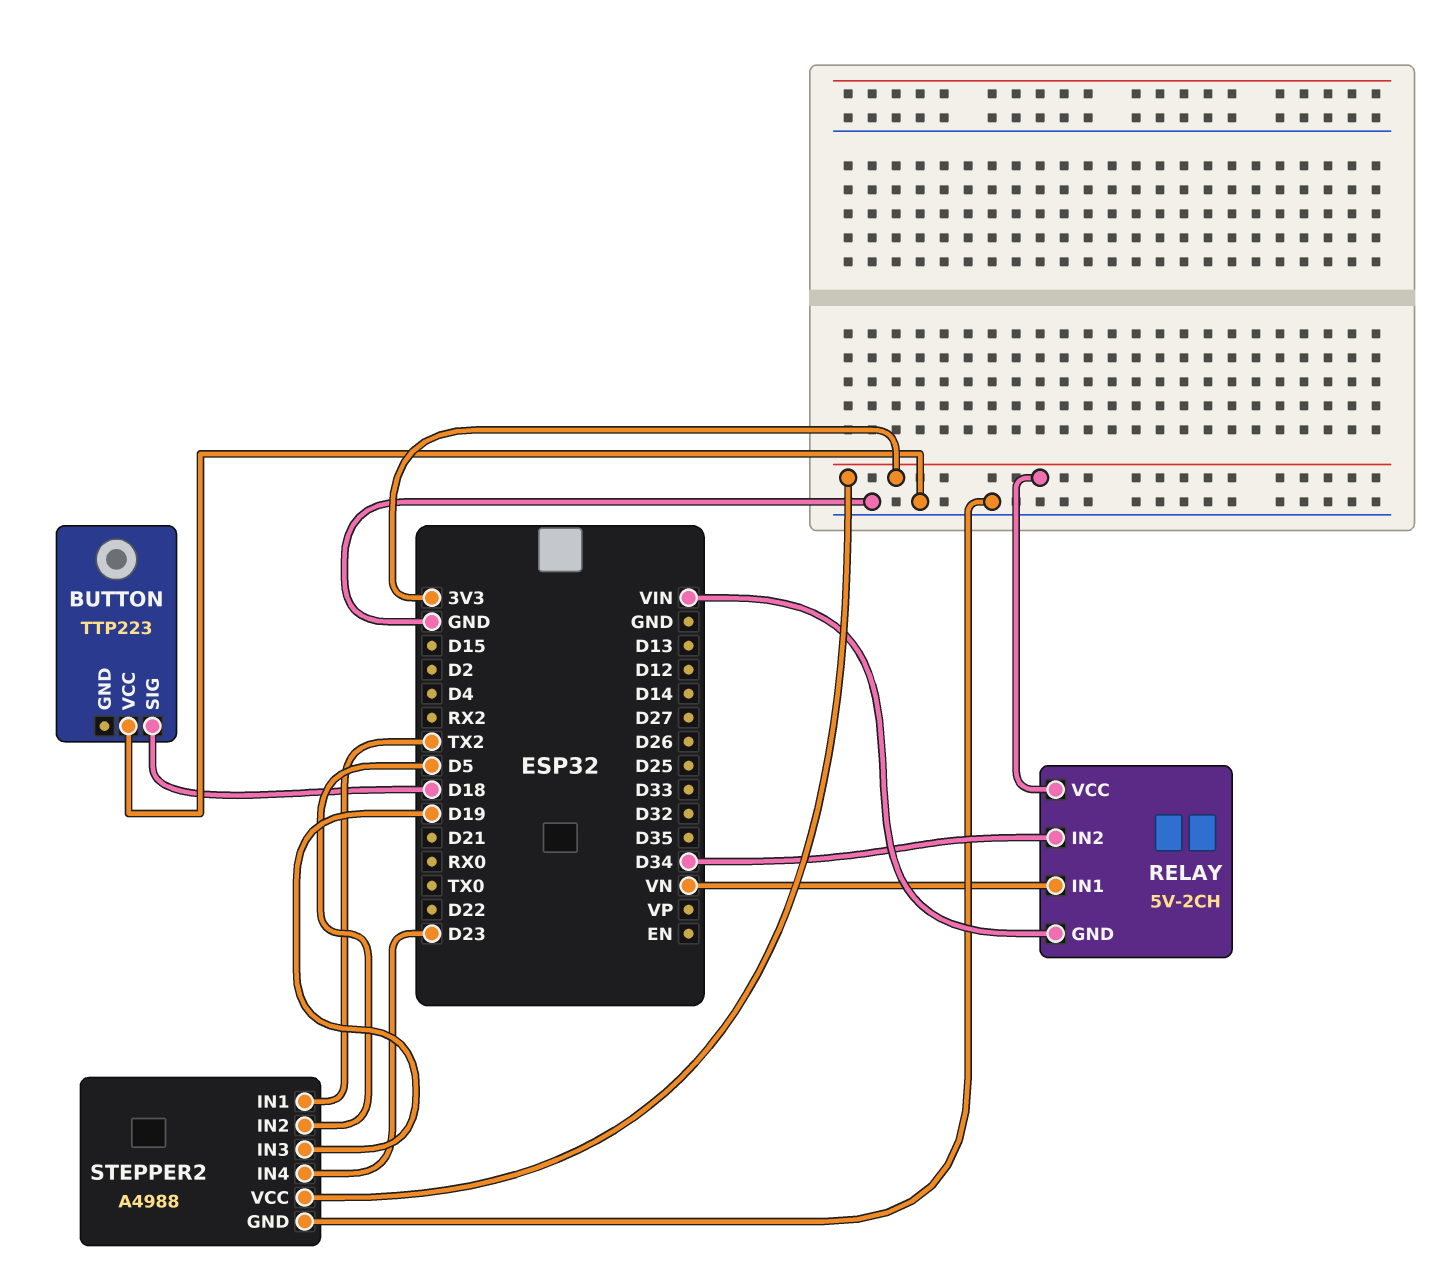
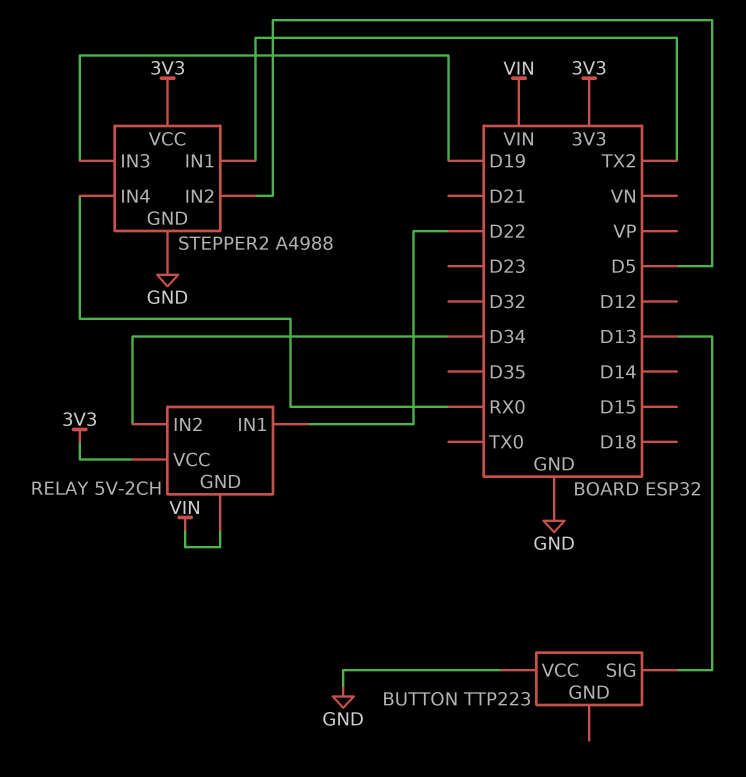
BUTTON pin SIG: D18 -> D13
RELAY pin IN1: VN -> D22
STEPPER2 pin IN4: D23 -> RX0

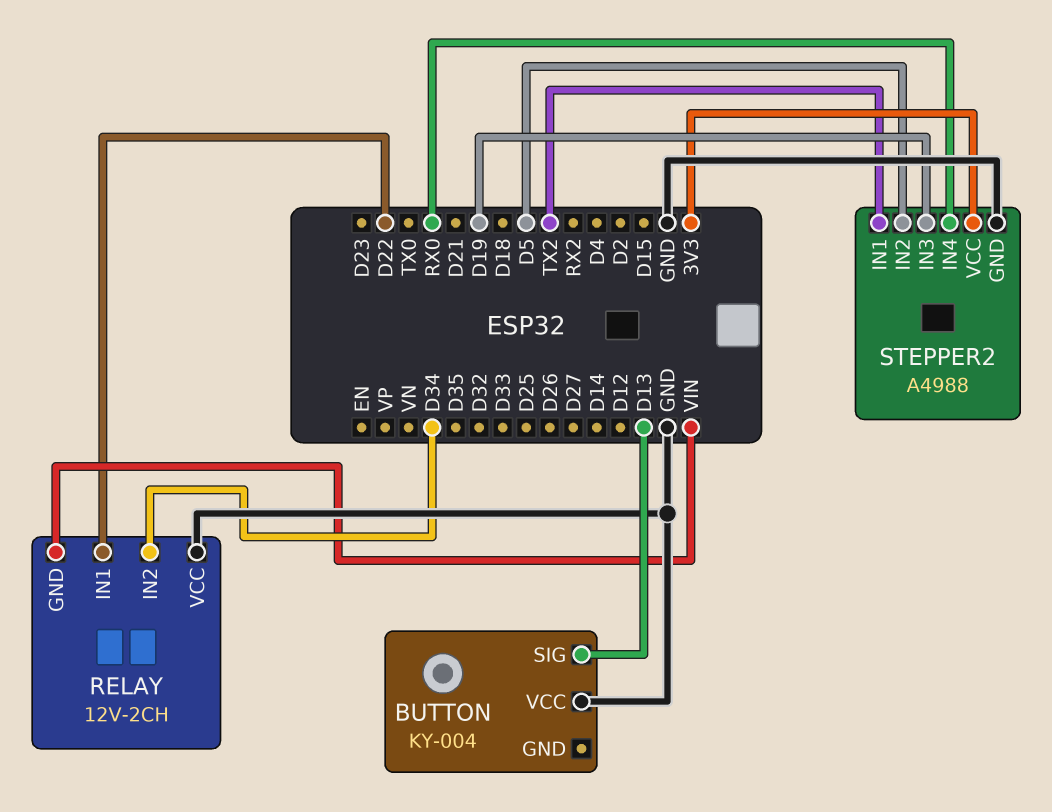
BUTTON: TTP223 -> KY-004
RELAY: 5V-2CH -> 12V-2CH
RELAY pin VCC: 3V3 -> GND

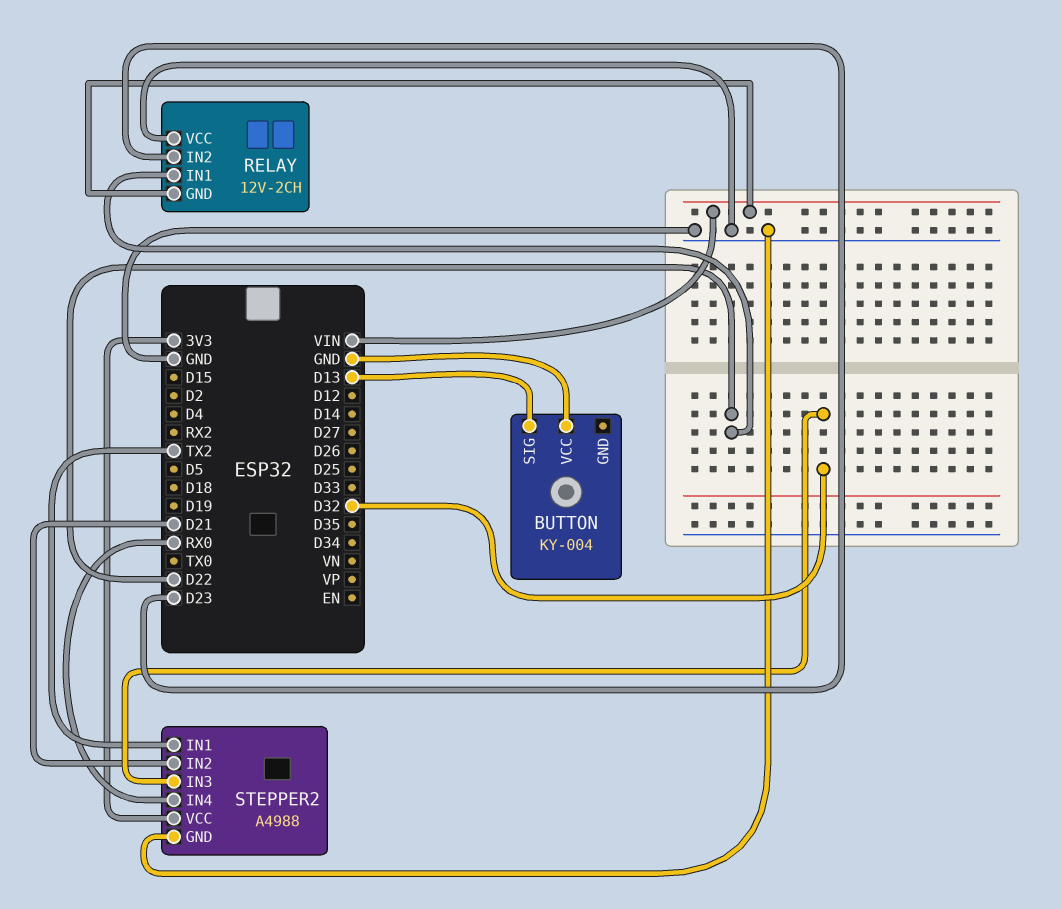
RELAY pin IN2: D34 -> D23
STEPPER2 pin IN2: D5 -> D21
STEPPER2 pin IN3: D19 -> D32

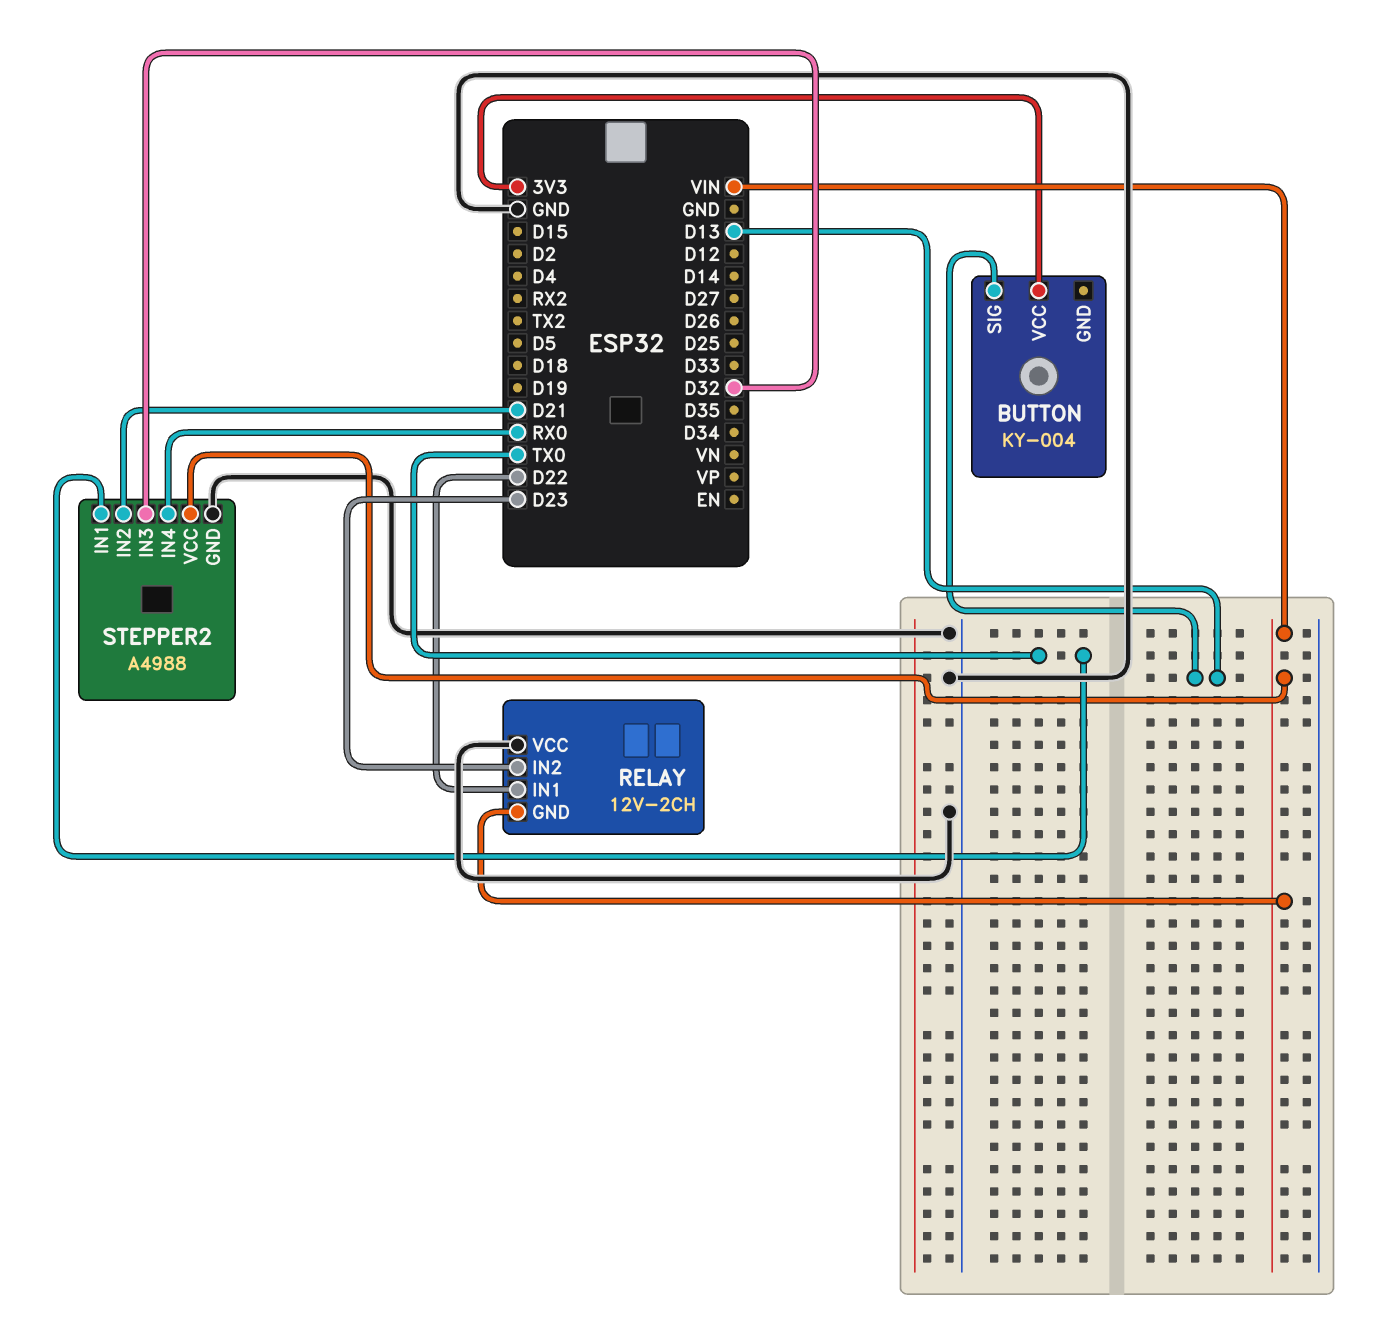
BUTTON pin VCC: GND -> 3V3
STEPPER2 pin IN1: TX2 -> TX0
STEPPER2 pin VCC: 3V3 -> VIN

